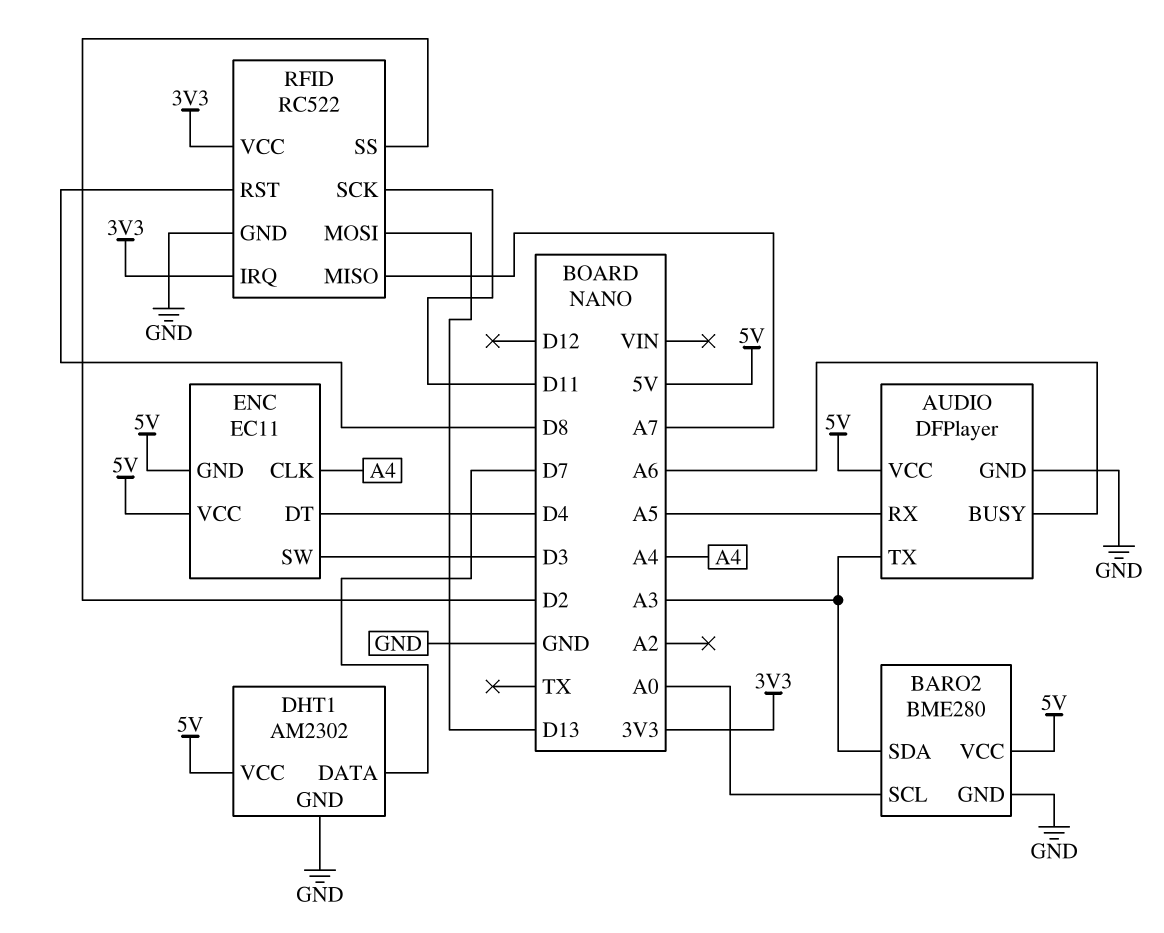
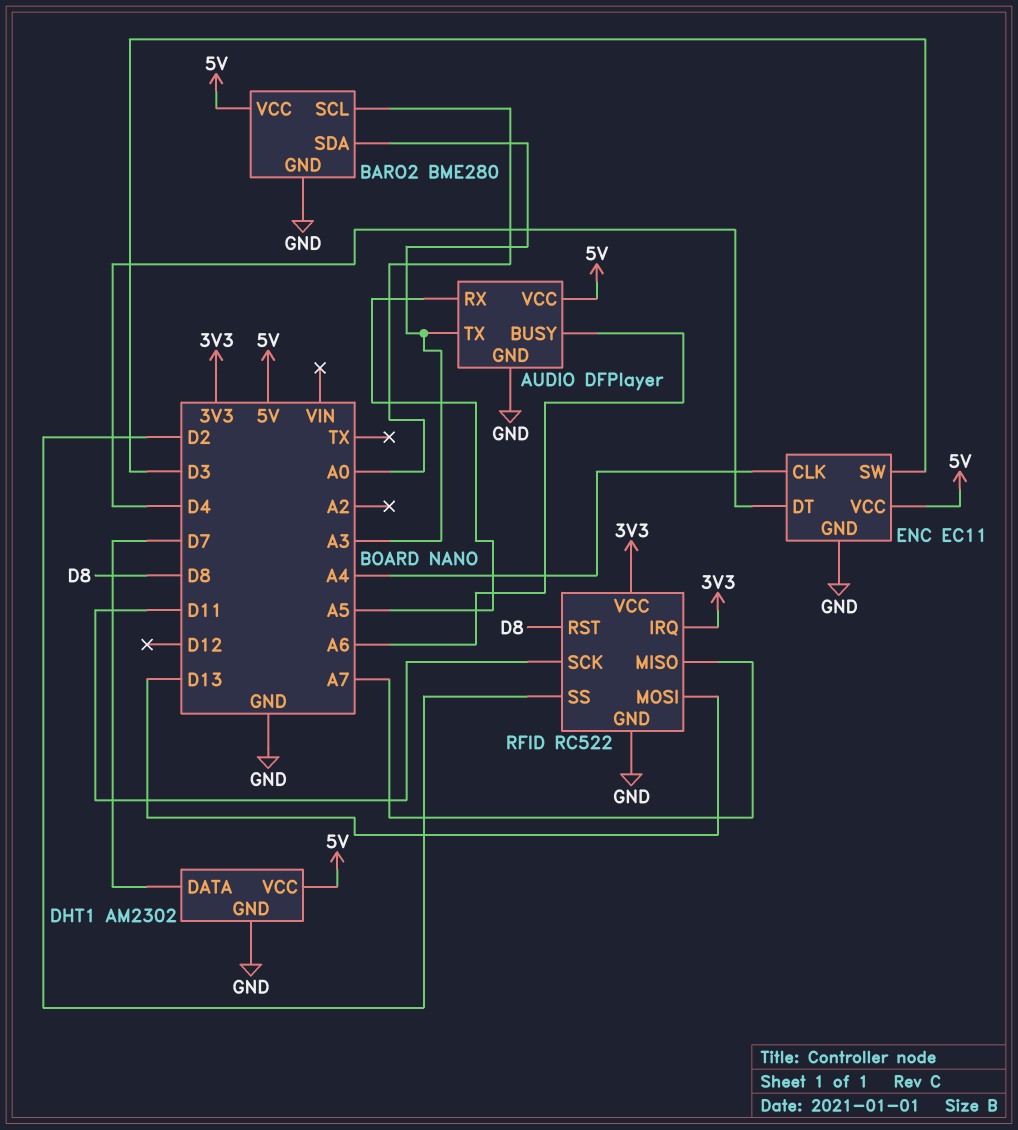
ENC pin GND: 5V -> GND

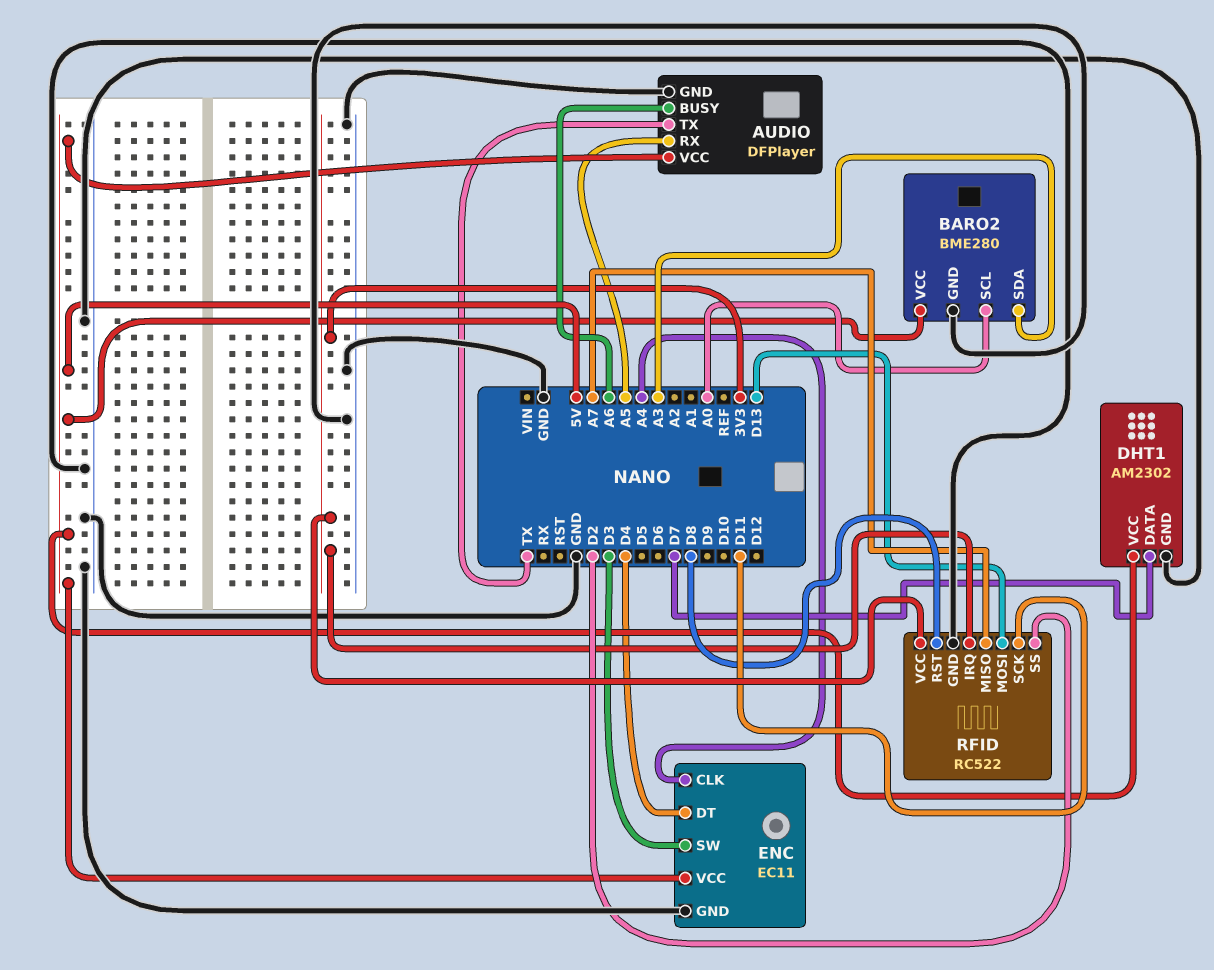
AUDIO pin TX: A3 -> TX

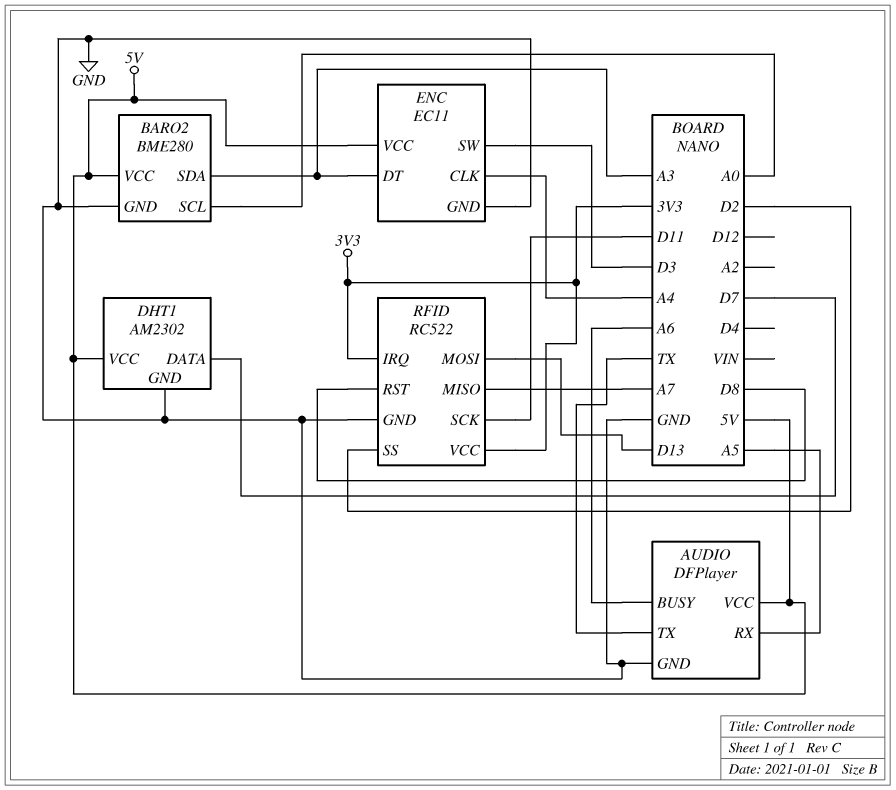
ENC pin DT: D4 -> A3

